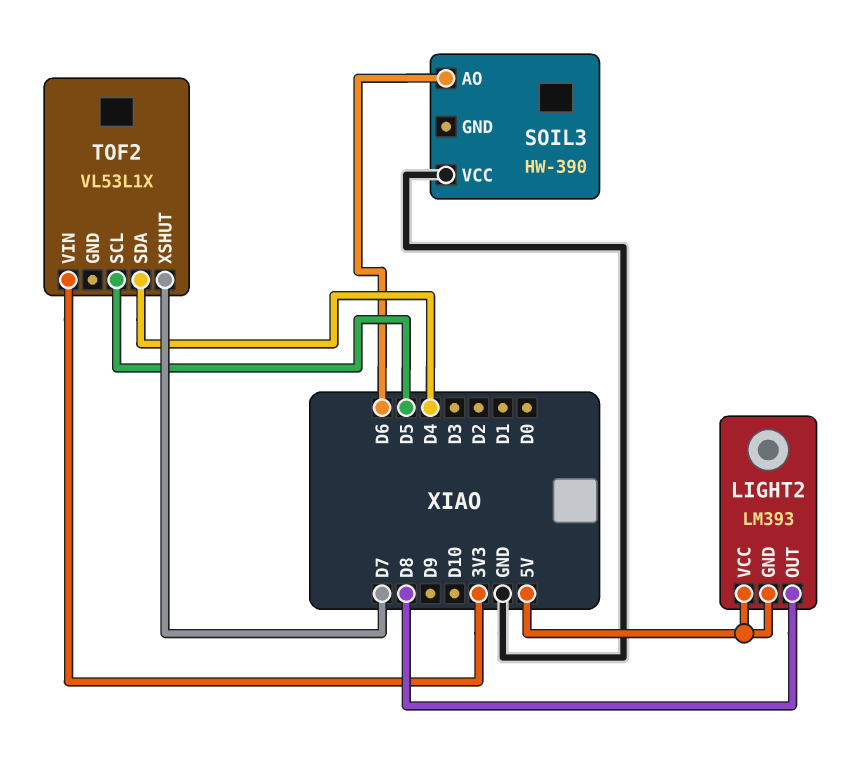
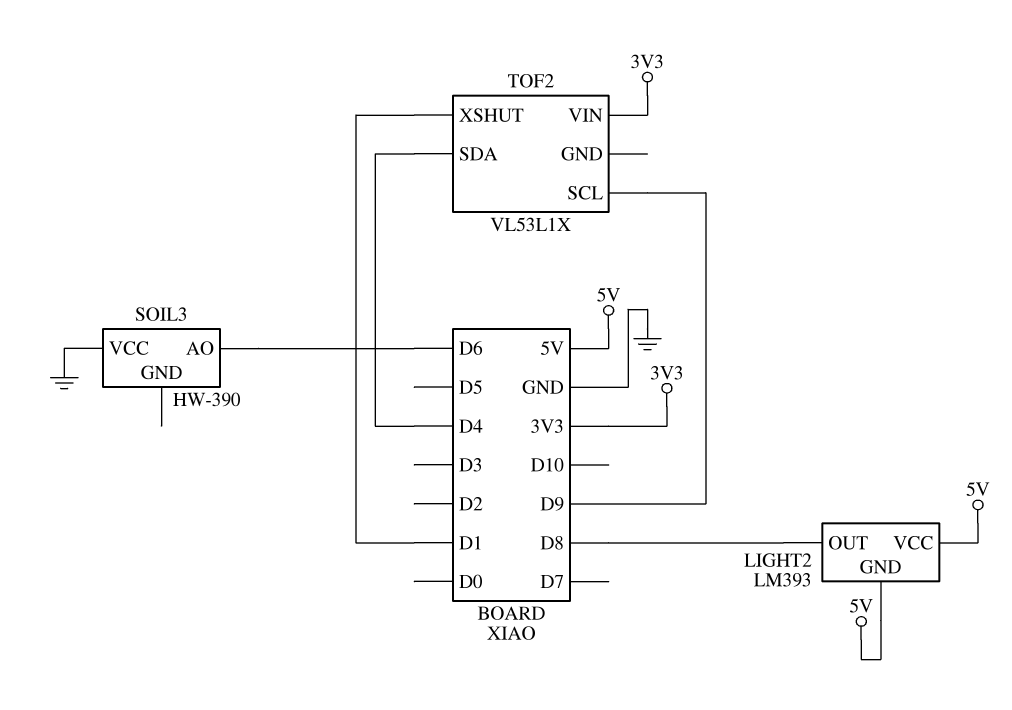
TOF2 pin SCL: D5 -> D9
TOF2 pin XSHUT: D7 -> D1

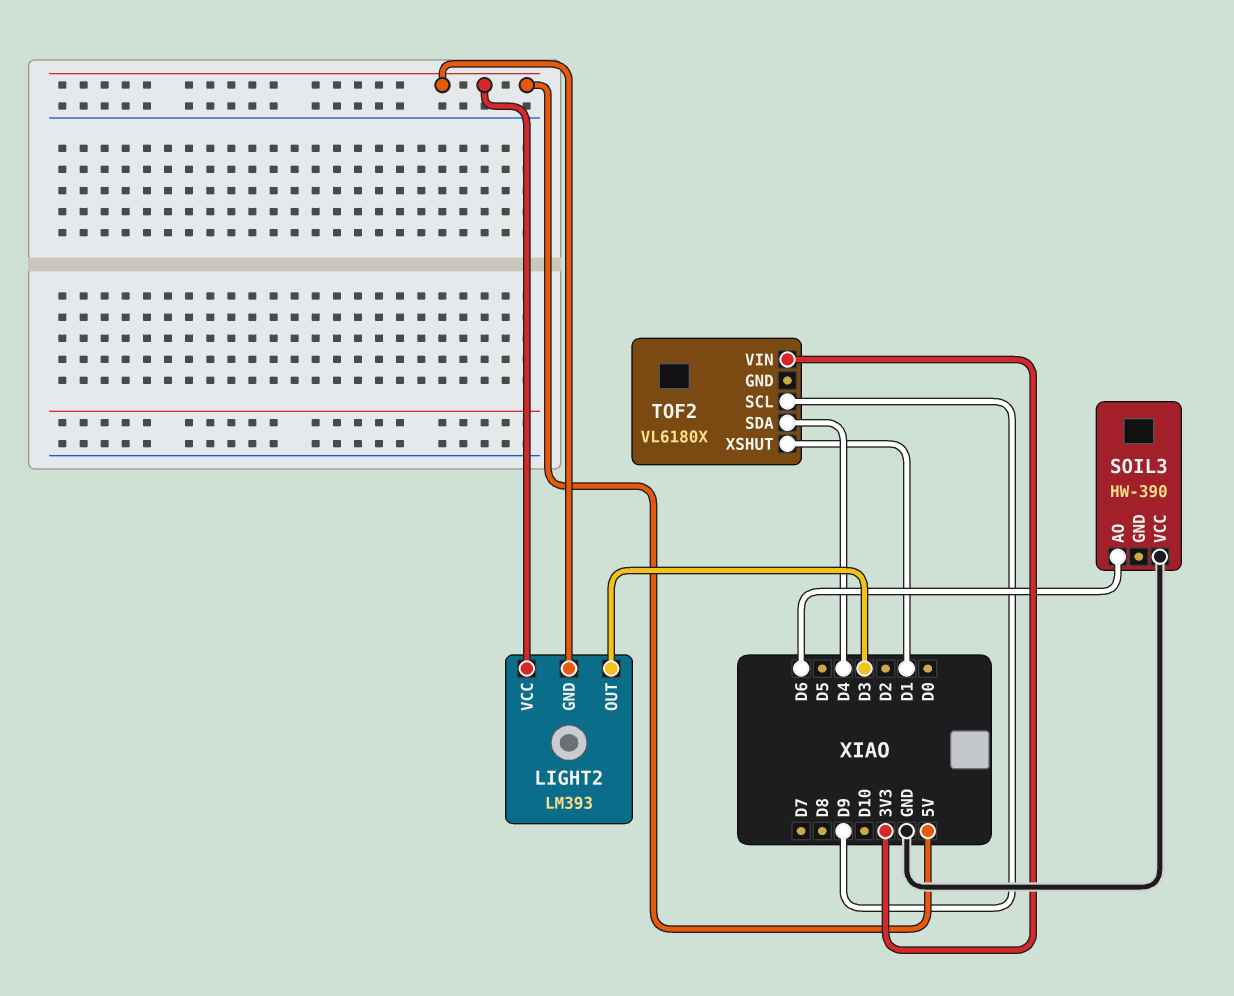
LIGHT2 pin OUT: D8 -> D3
TOF2: VL53L1X -> VL6180X

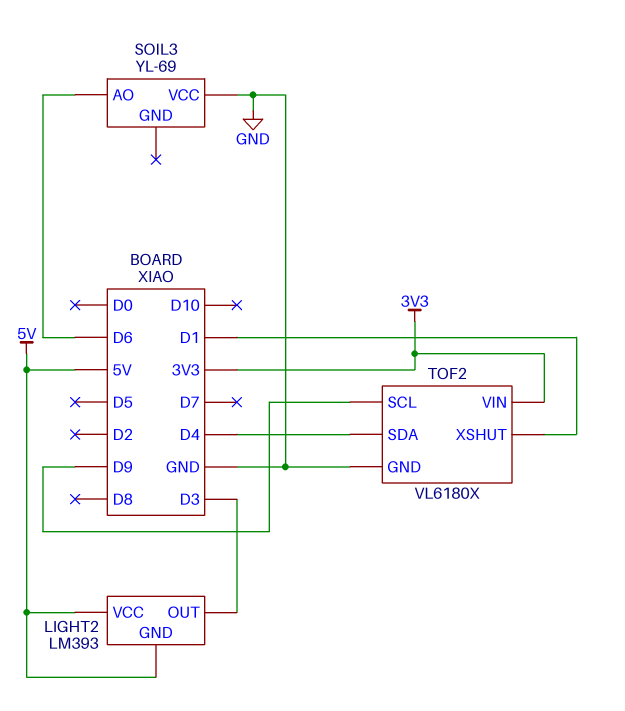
SOIL3: HW-390 -> YL-69
TOF2 pin GND: none -> GND

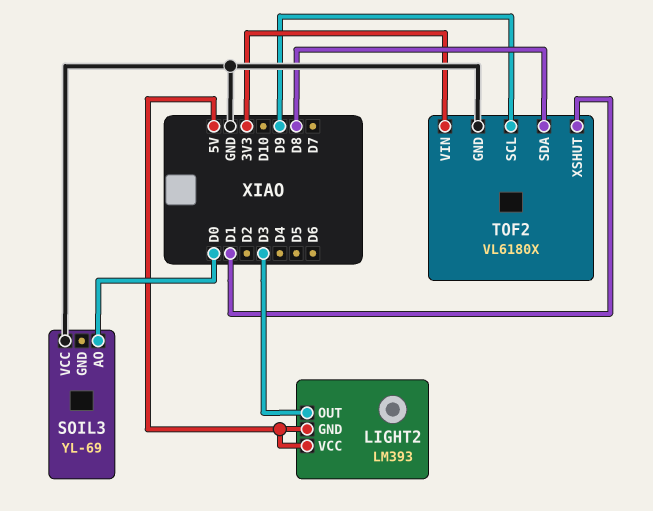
SOIL3 pin AO: D6 -> D0
TOF2 pin SDA: D4 -> D8

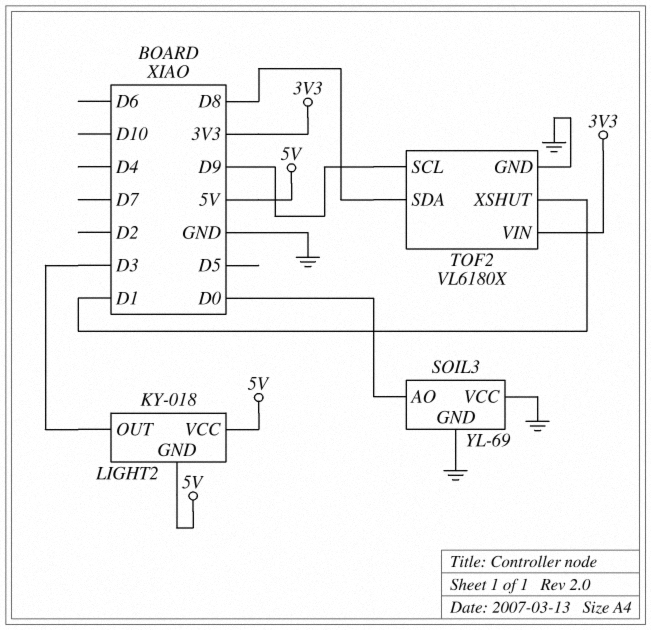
LIGHT2: LM393 -> KY-018
SOIL3 pin GND: none -> GND

